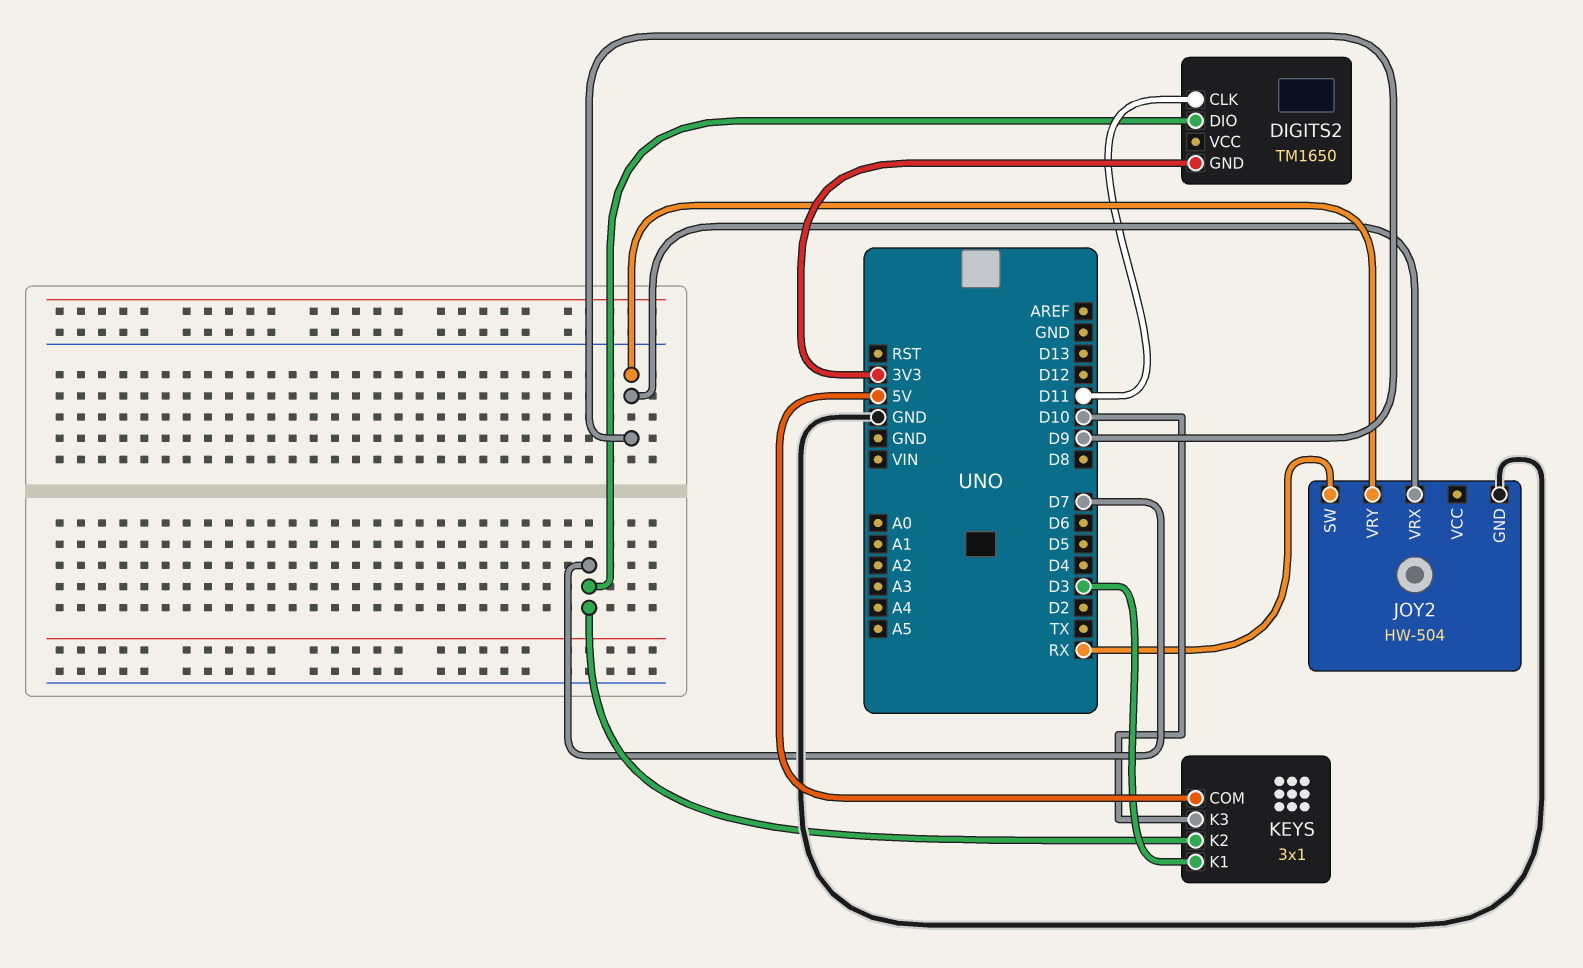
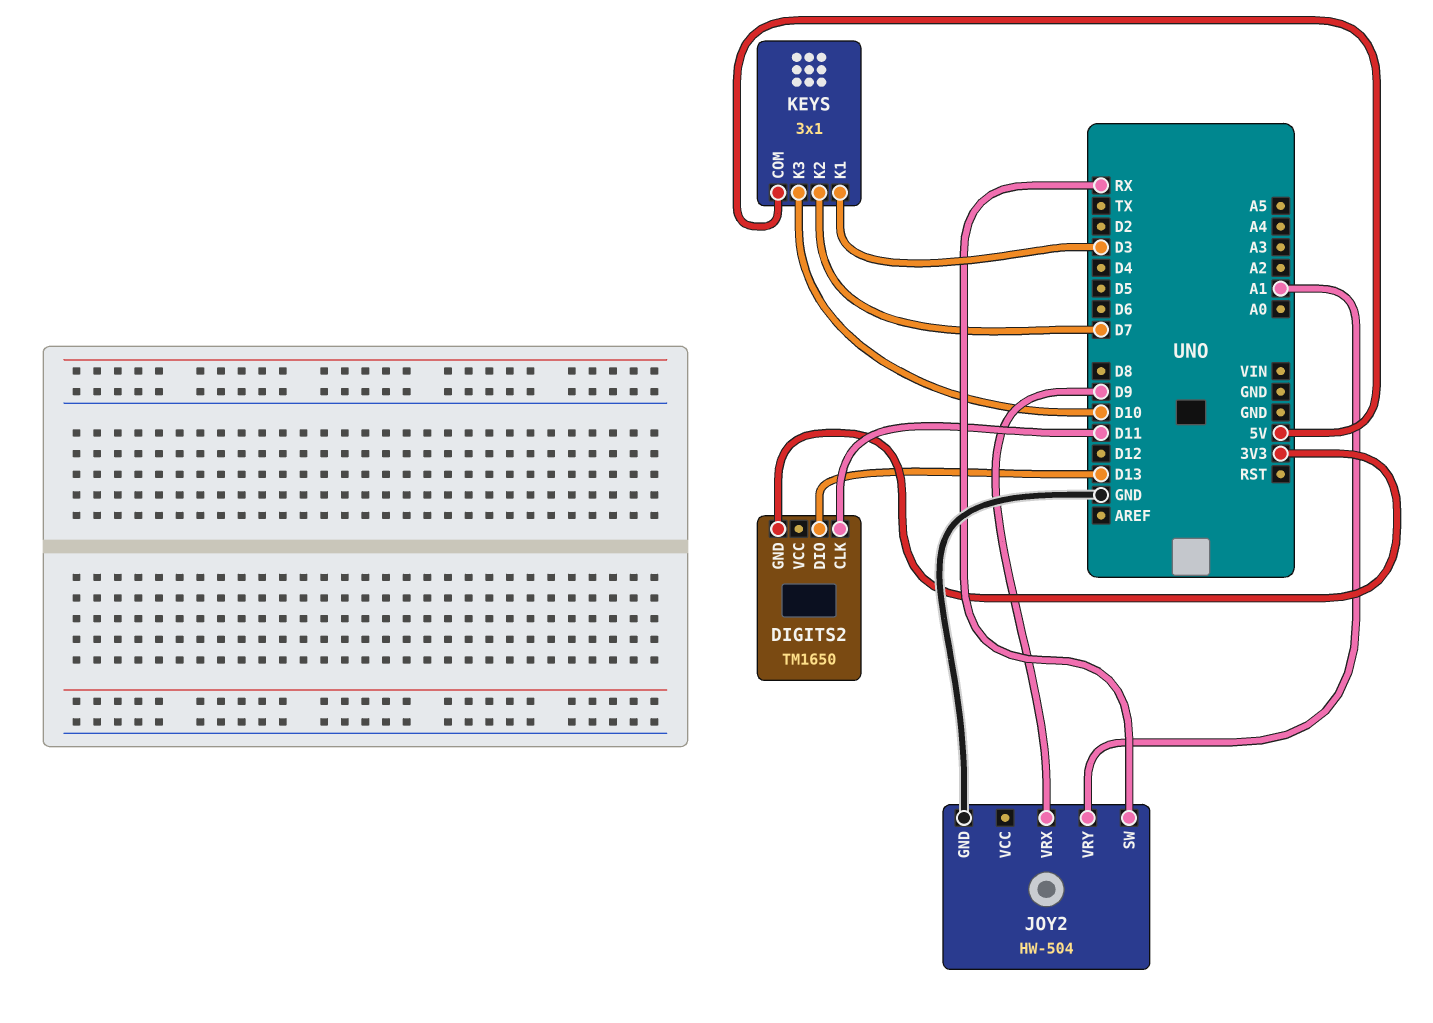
DIGITS2 pin DIO: D7 -> D13
JOY2 pin VRY: D9 -> A1

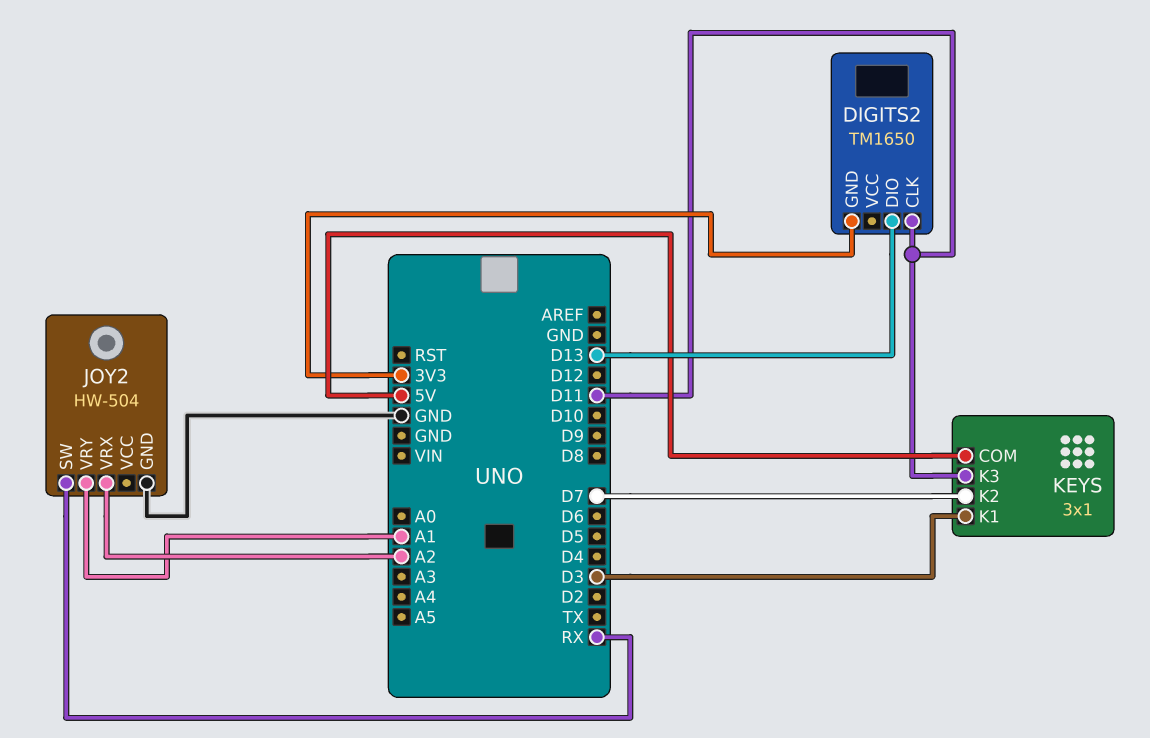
JOY2 pin VRX: D9 -> A2
KEYS pin K3: D10 -> D11

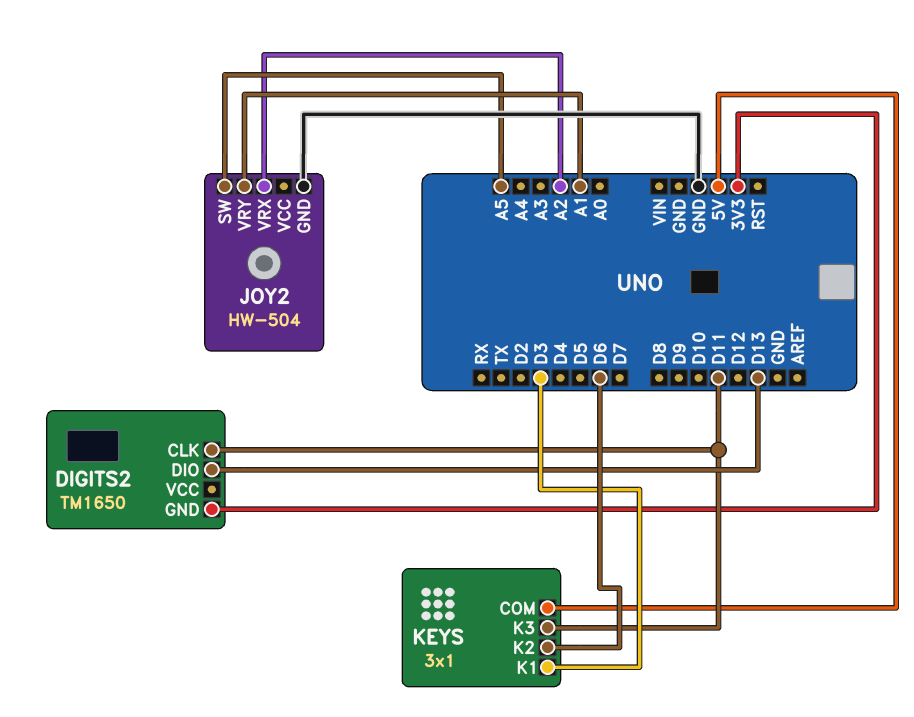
JOY2 pin SW: RX -> A5
KEYS pin K2: D7 -> D6

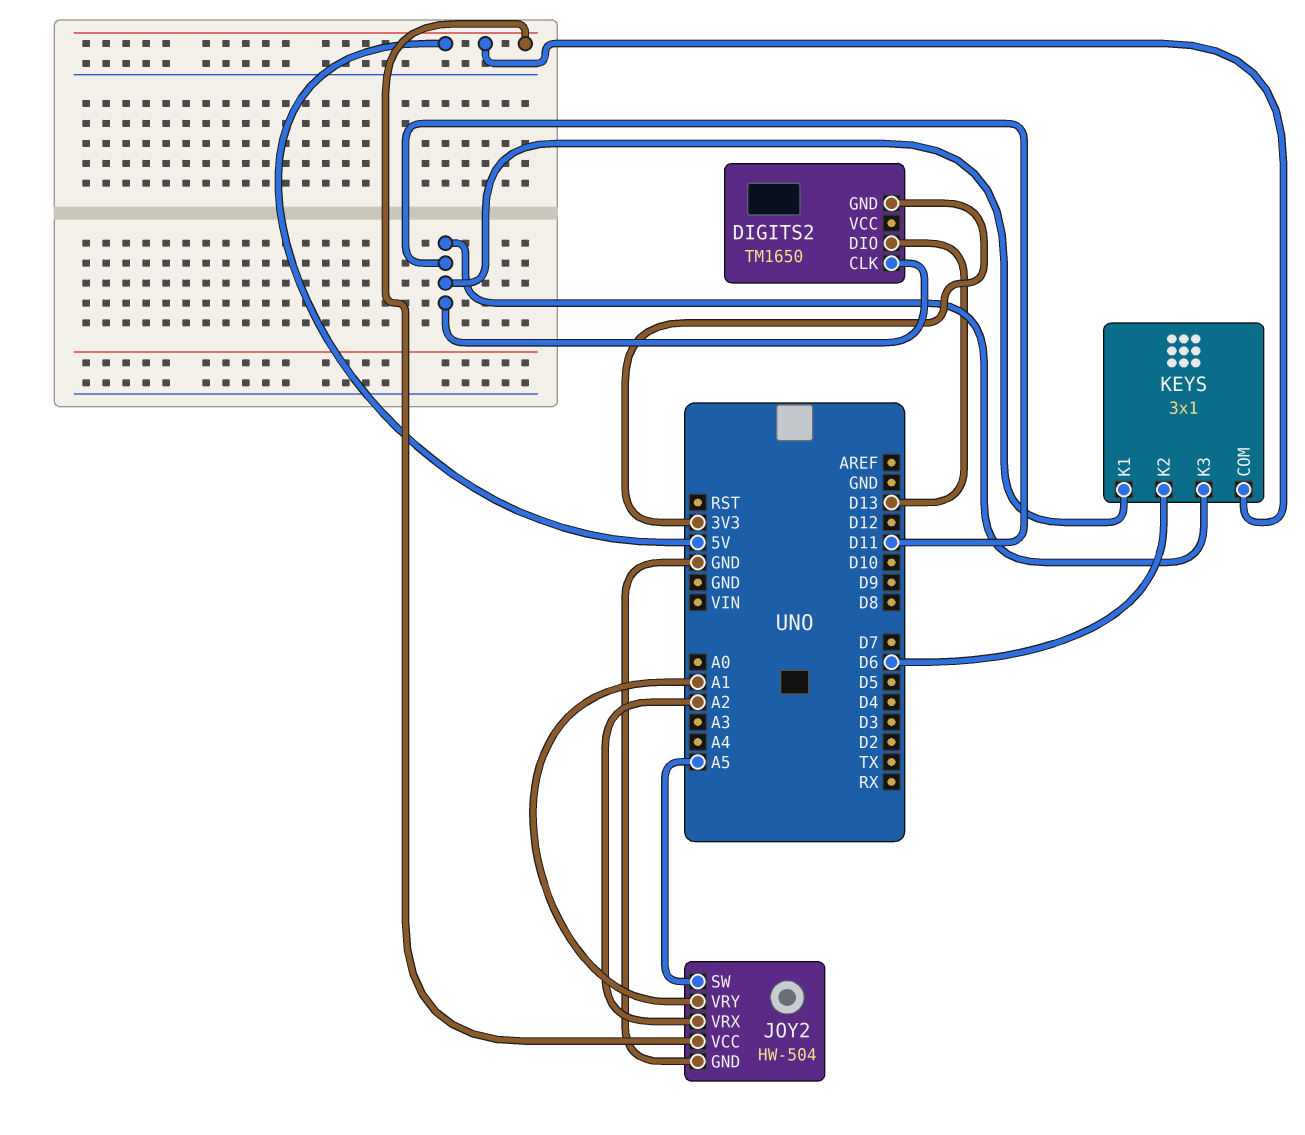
JOY2 pin VCC: none -> 5V
KEYS pin K1: D3 -> D11

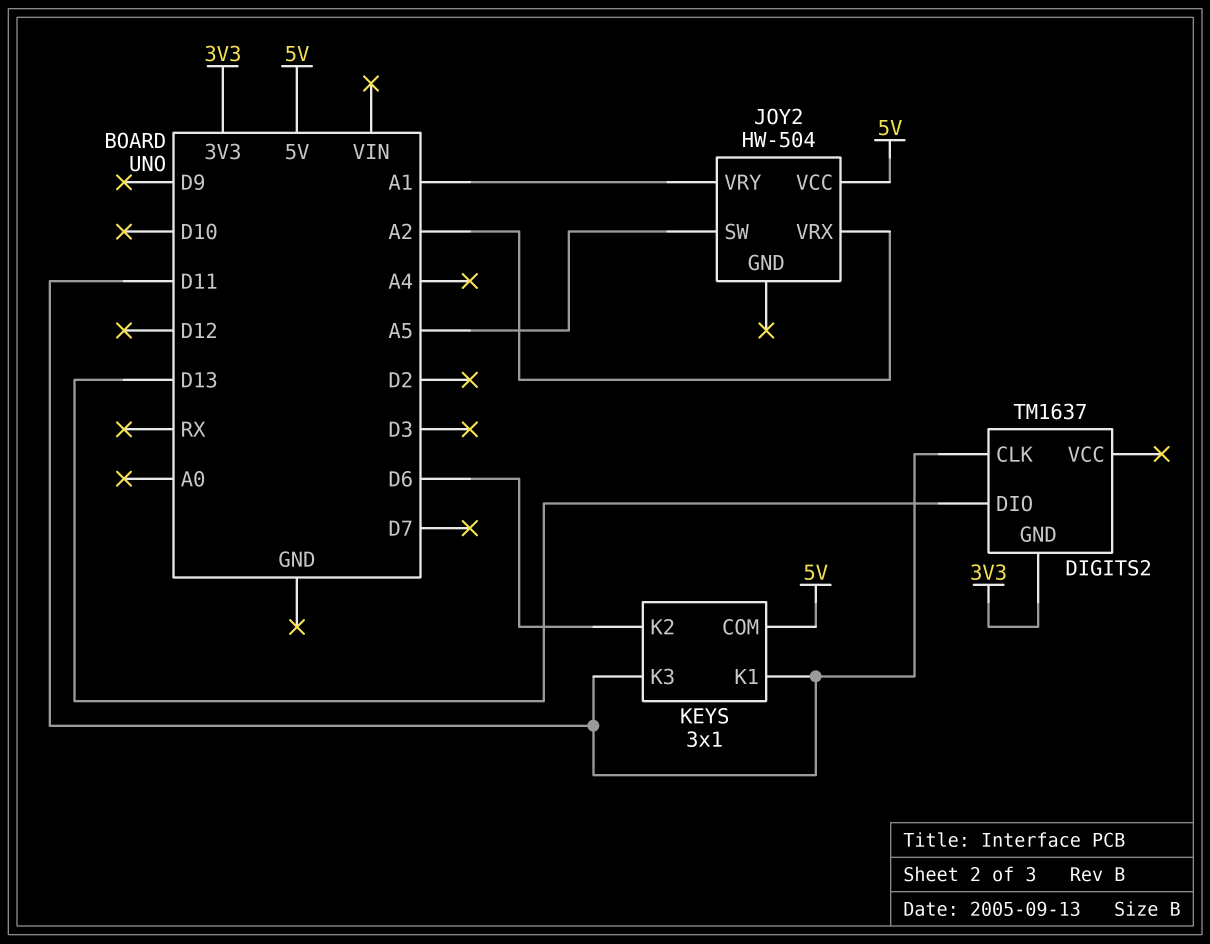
DIGITS2: TM1650 -> TM1637
JOY2 pin GND: GND -> none

